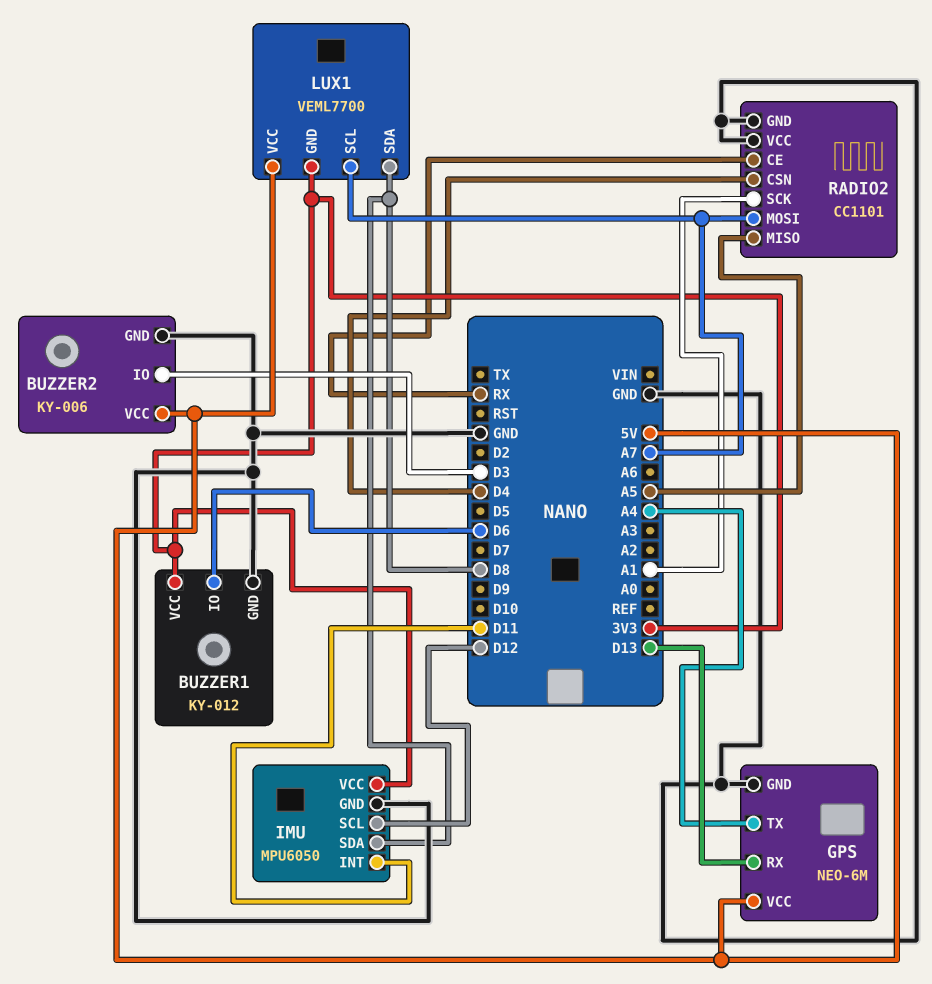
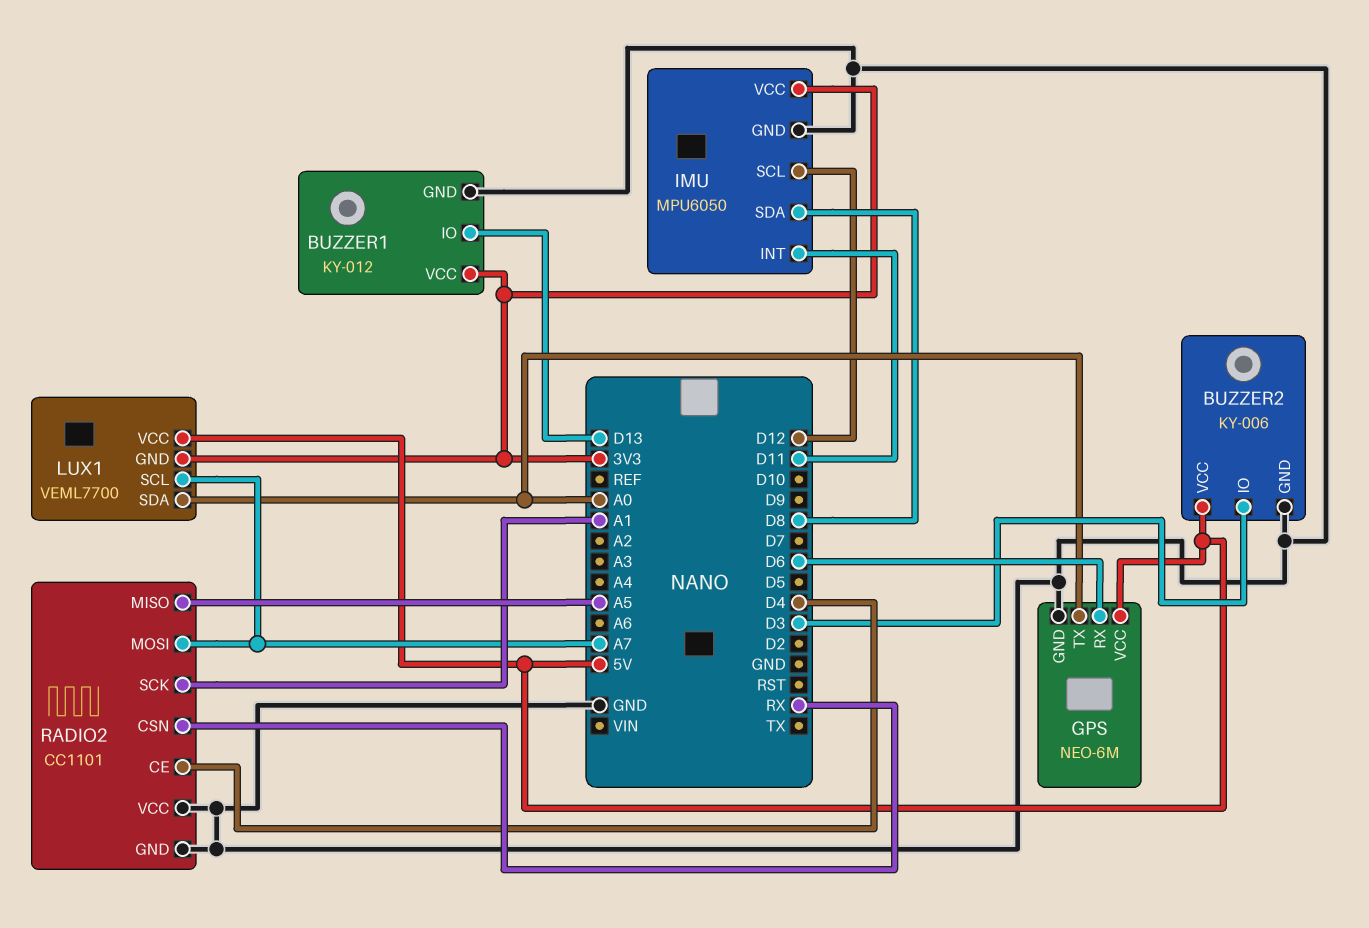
BUZZER1 pin IO: D6 -> D13
GPS pin RX: D13 -> D6
GPS pin TX: A4 -> A0
LUX1 pin SDA: D8 -> A0
RADIO2 pin CE: RX -> D4
RADIO2 pin CSN: D4 -> RX

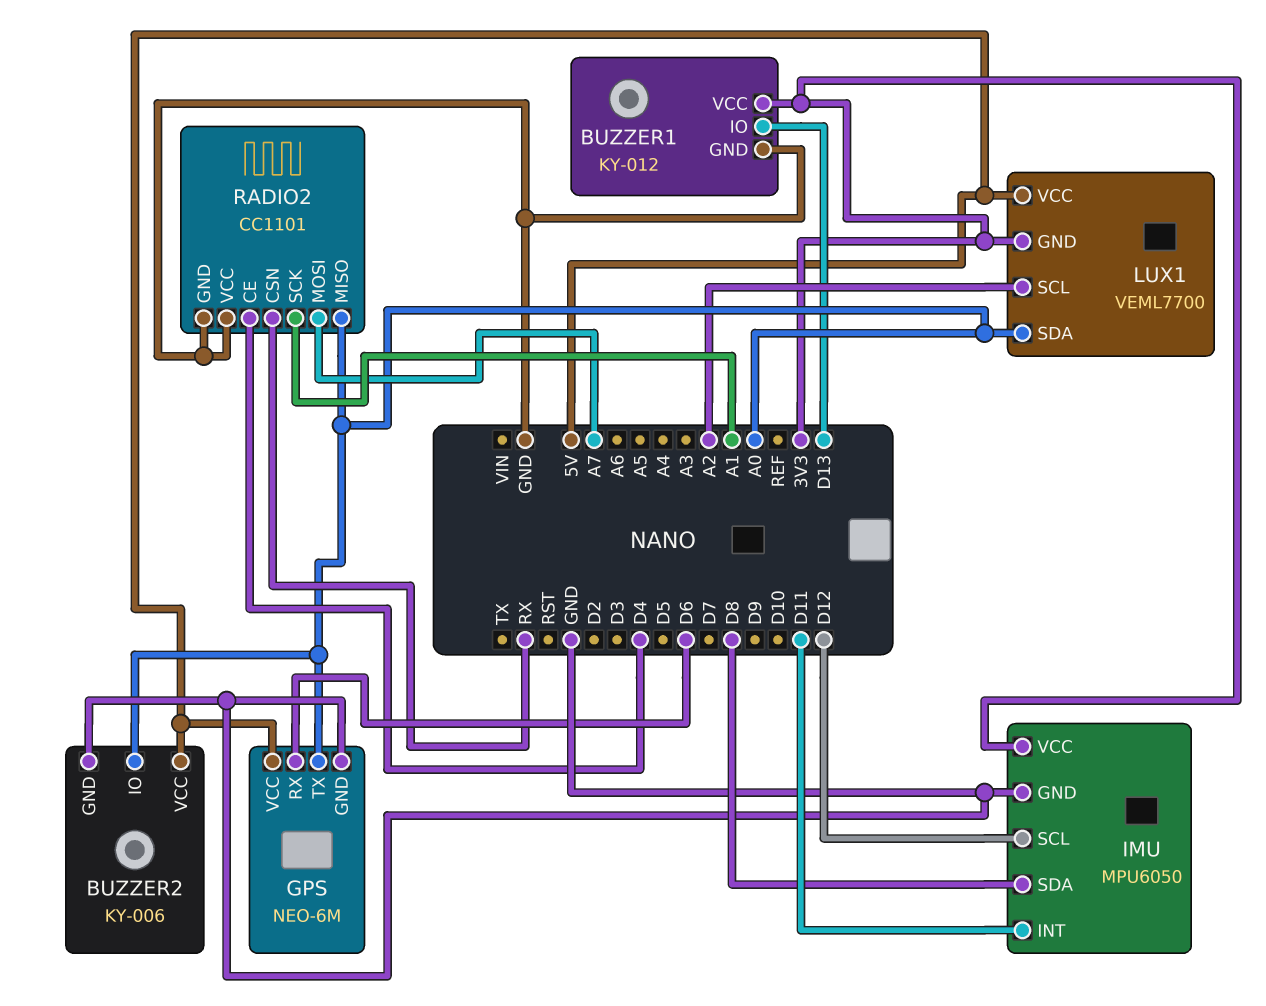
BUZZER2 pin IO: D3 -> A0
LUX1 pin SCL: A7 -> A2
RADIO2 pin MISO: A5 -> A0

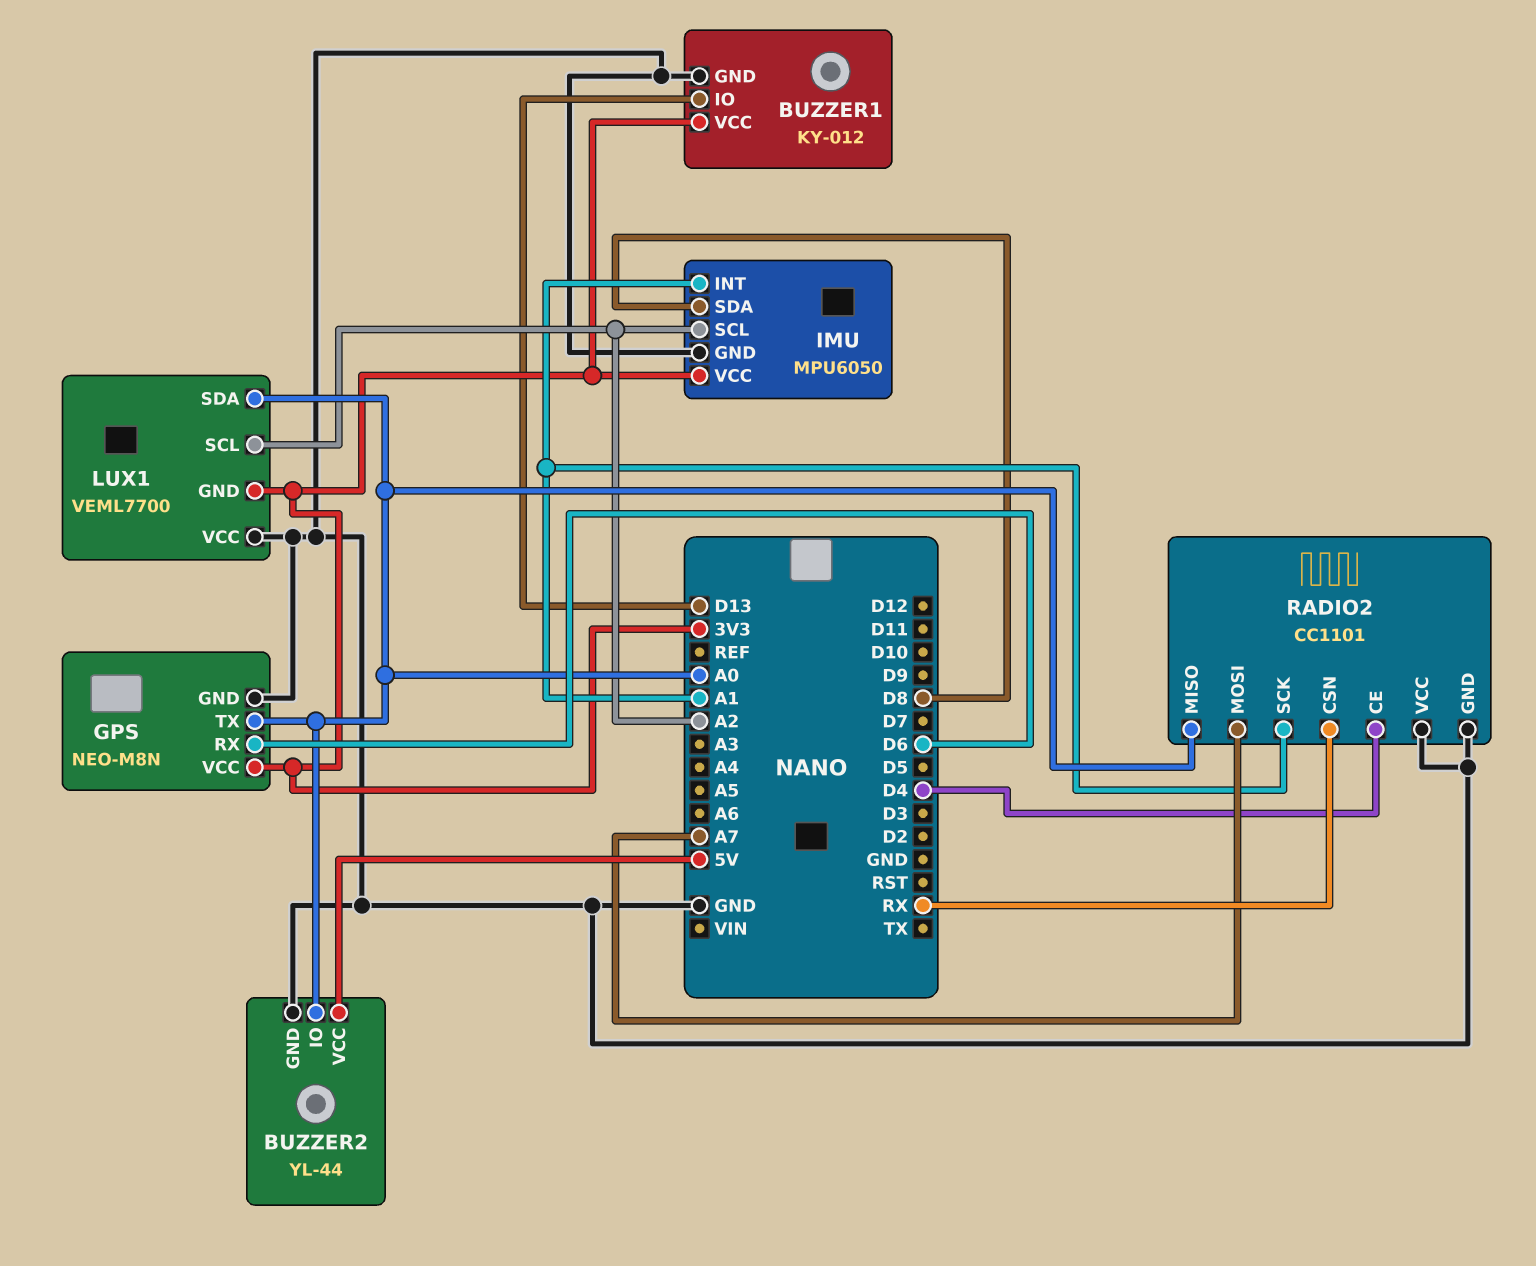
BUZZER2: KY-006 -> YL-44
GPS: NEO-6M -> NEO-M8N
GPS pin VCC: 5V -> 3V3
IMU pin INT: D11 -> A1
IMU pin SCL: D12 -> A2
LUX1 pin VCC: 5V -> GND

